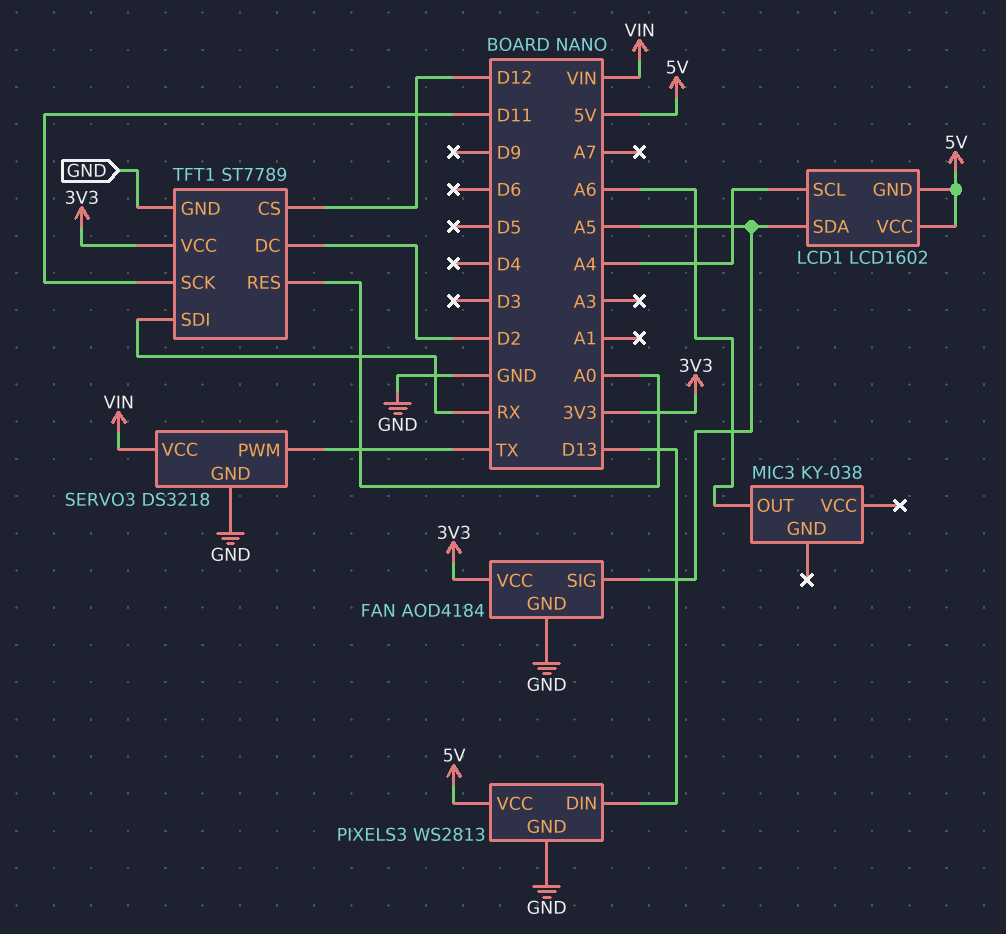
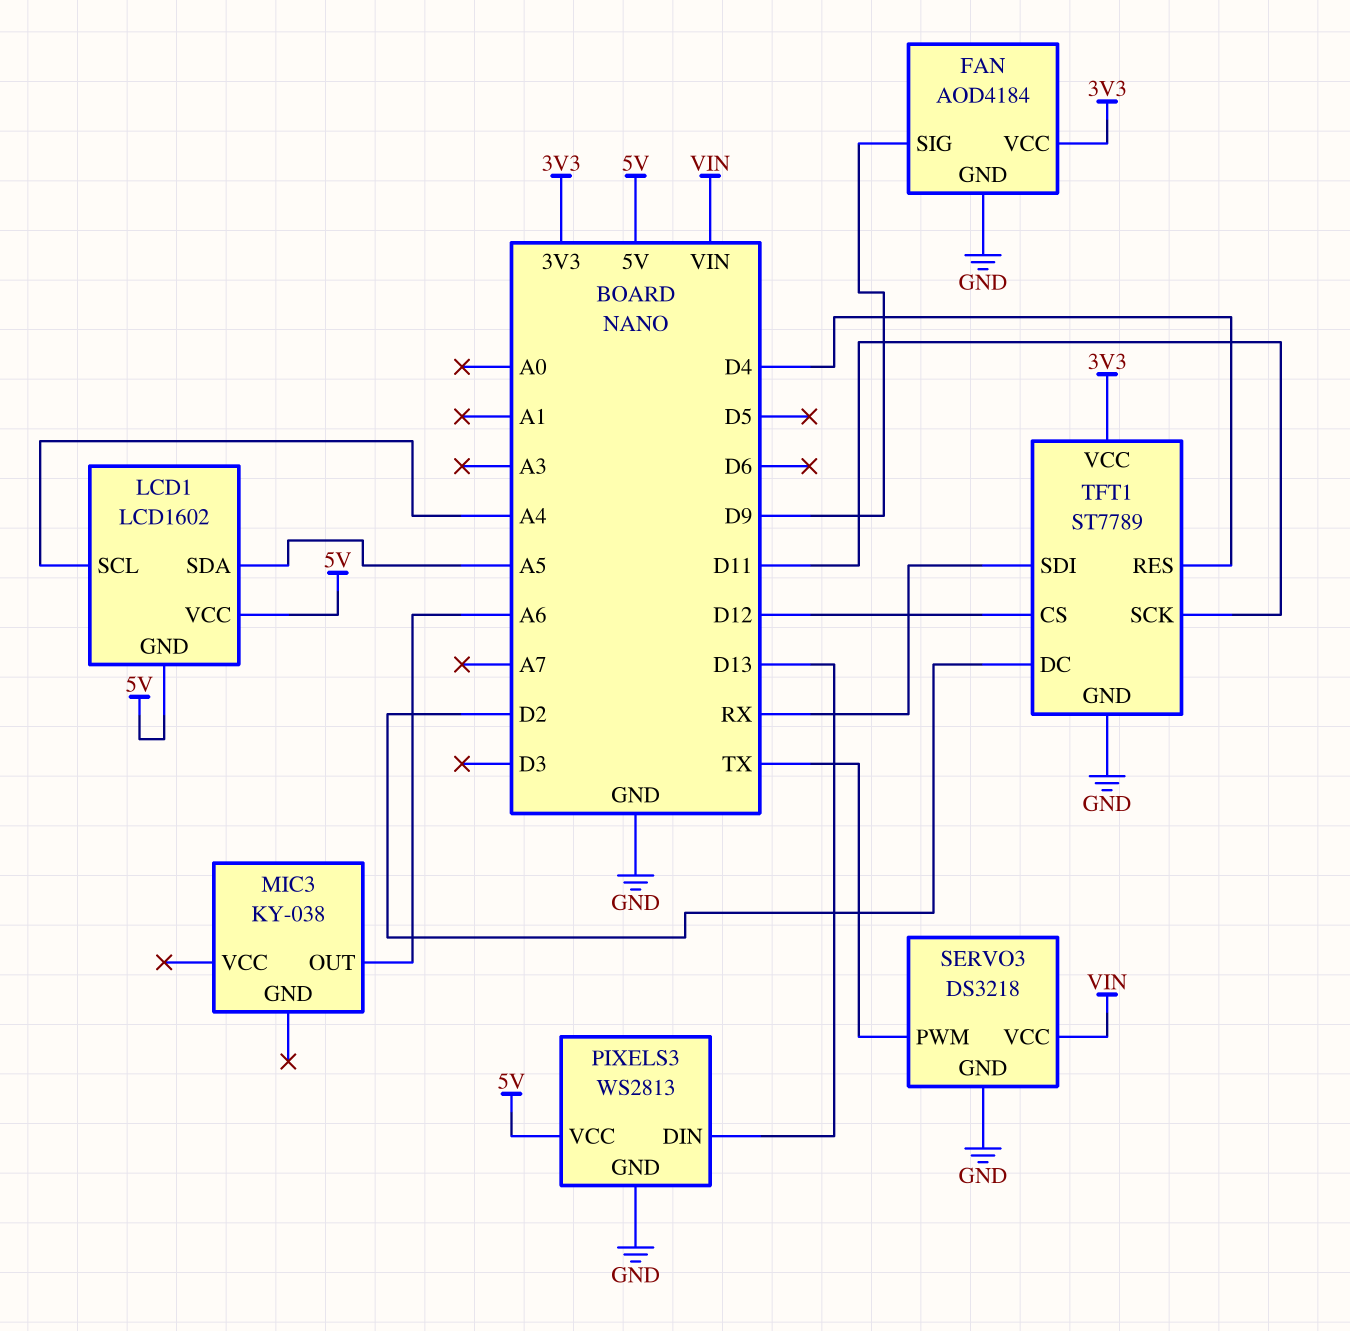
FAN pin SIG: A5 -> D9
TFT1 pin RES: A0 -> D4

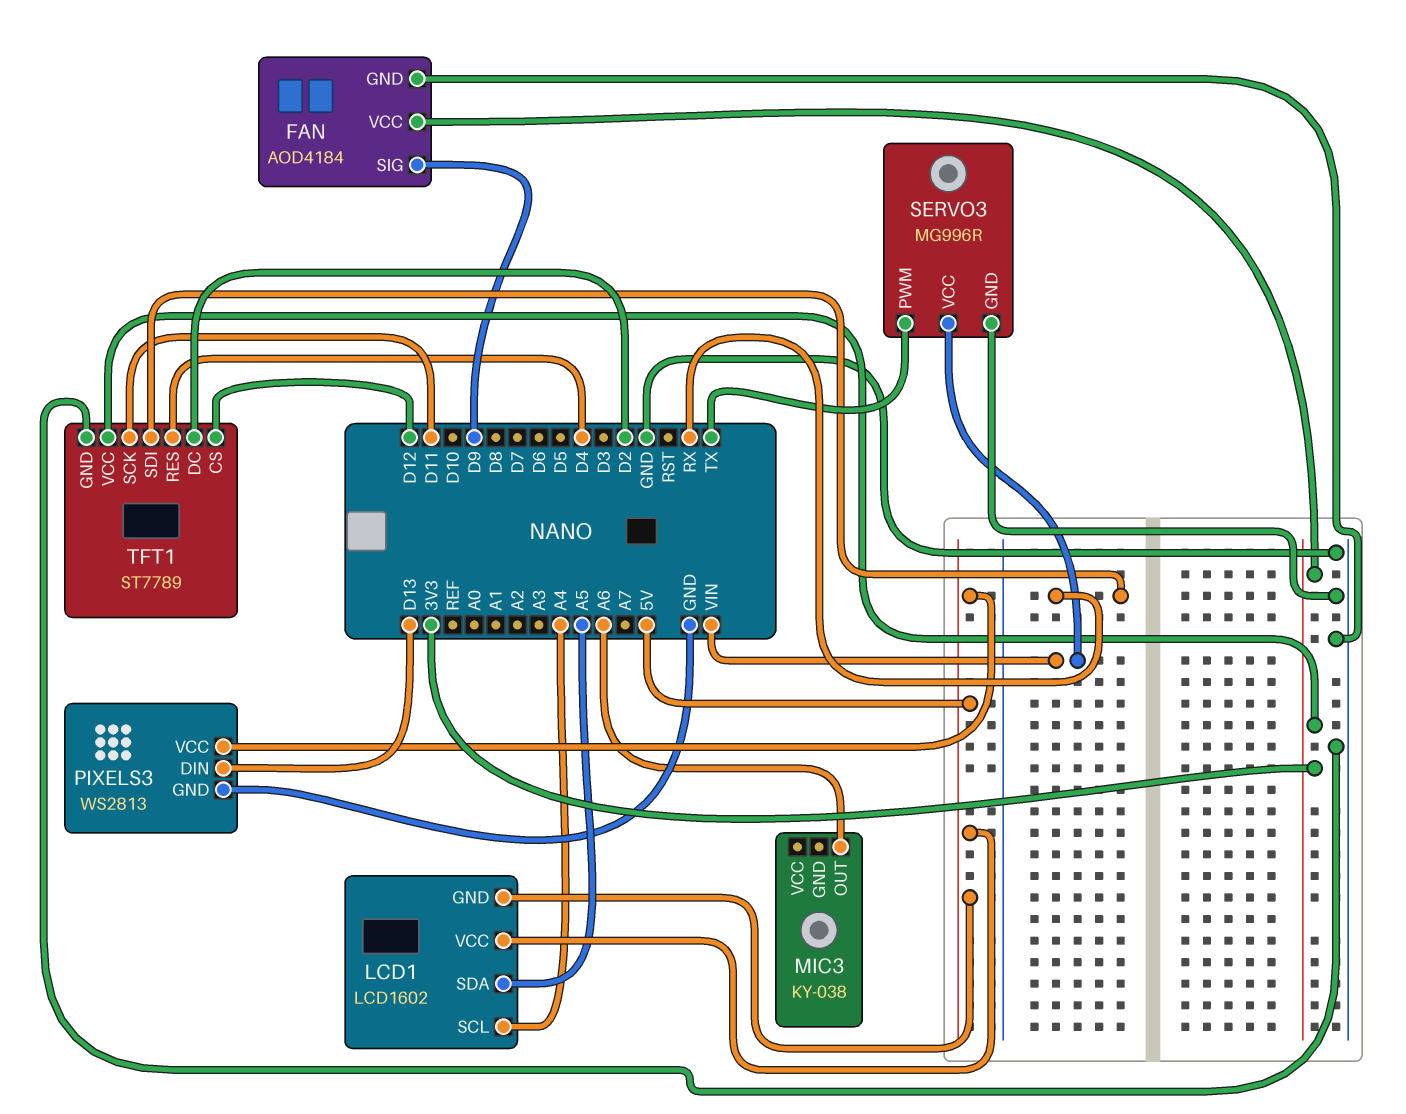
SERVO3: DS3218 -> MG996R

